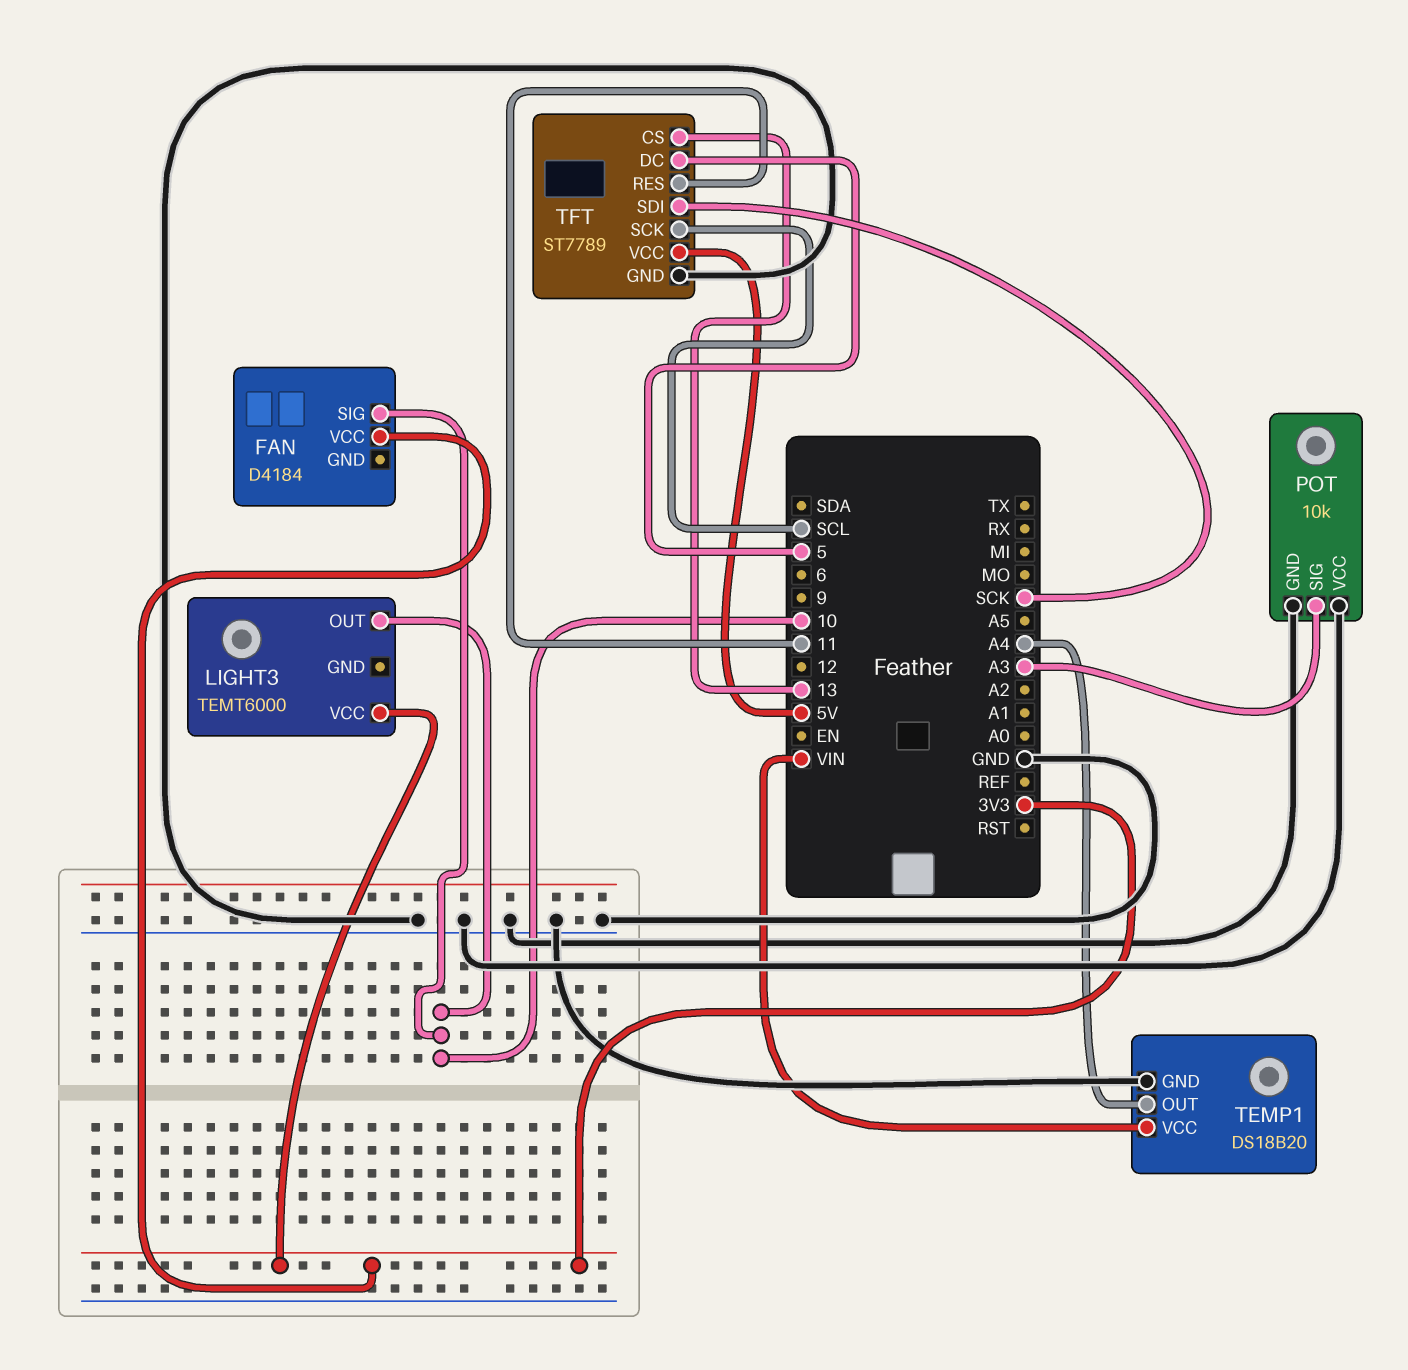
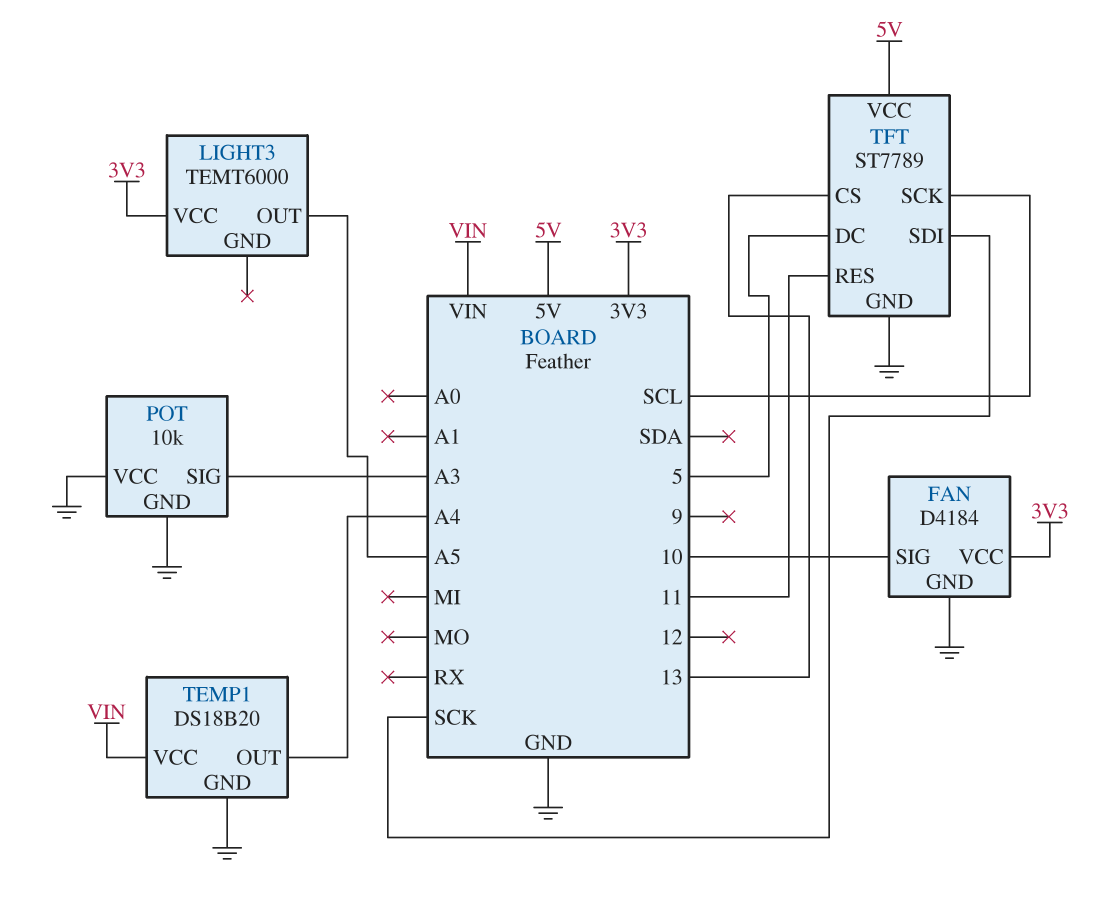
FAN pin GND: none -> GND
LIGHT3 pin OUT: 10 -> A5

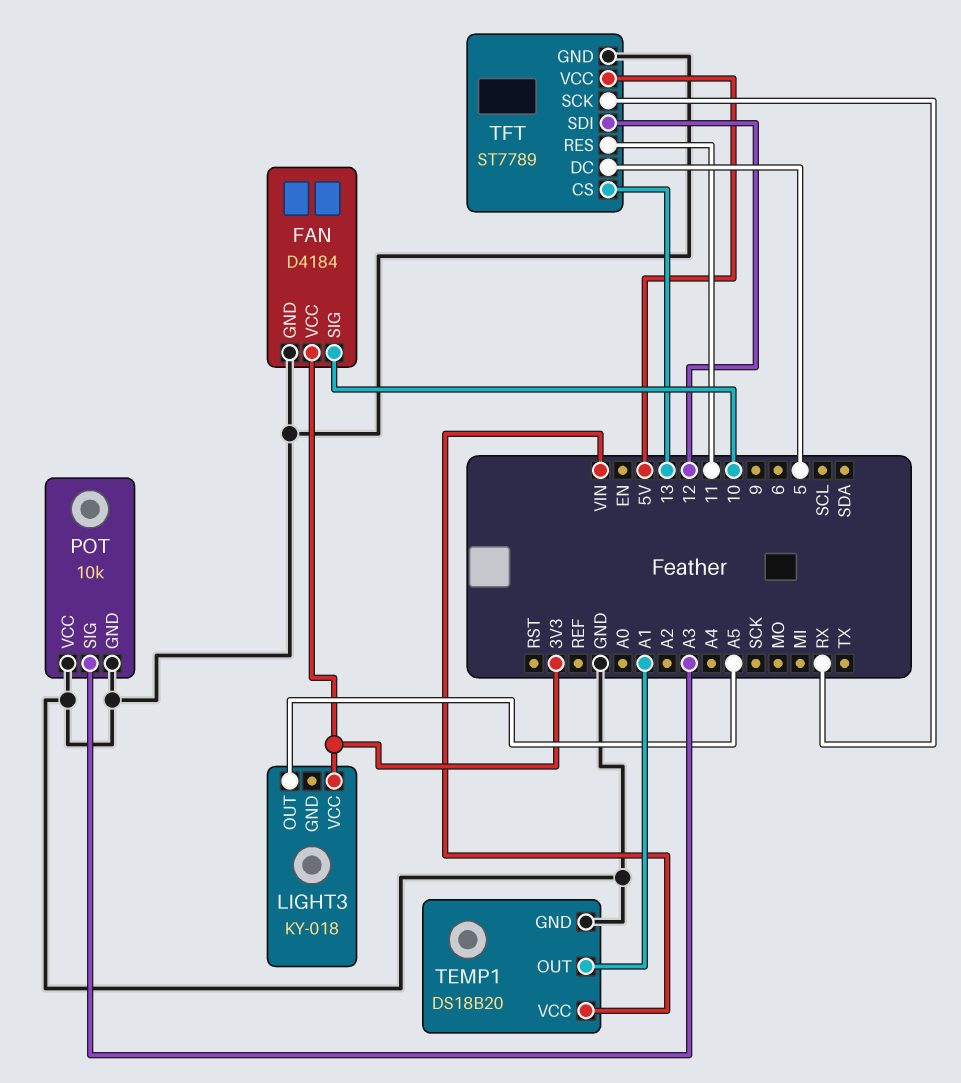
LIGHT3: TEMT6000 -> KY-018
TEMP1 pin OUT: A4 -> A1
TFT pin SCK: SCL -> RX
TFT pin SDI: SCK -> 12

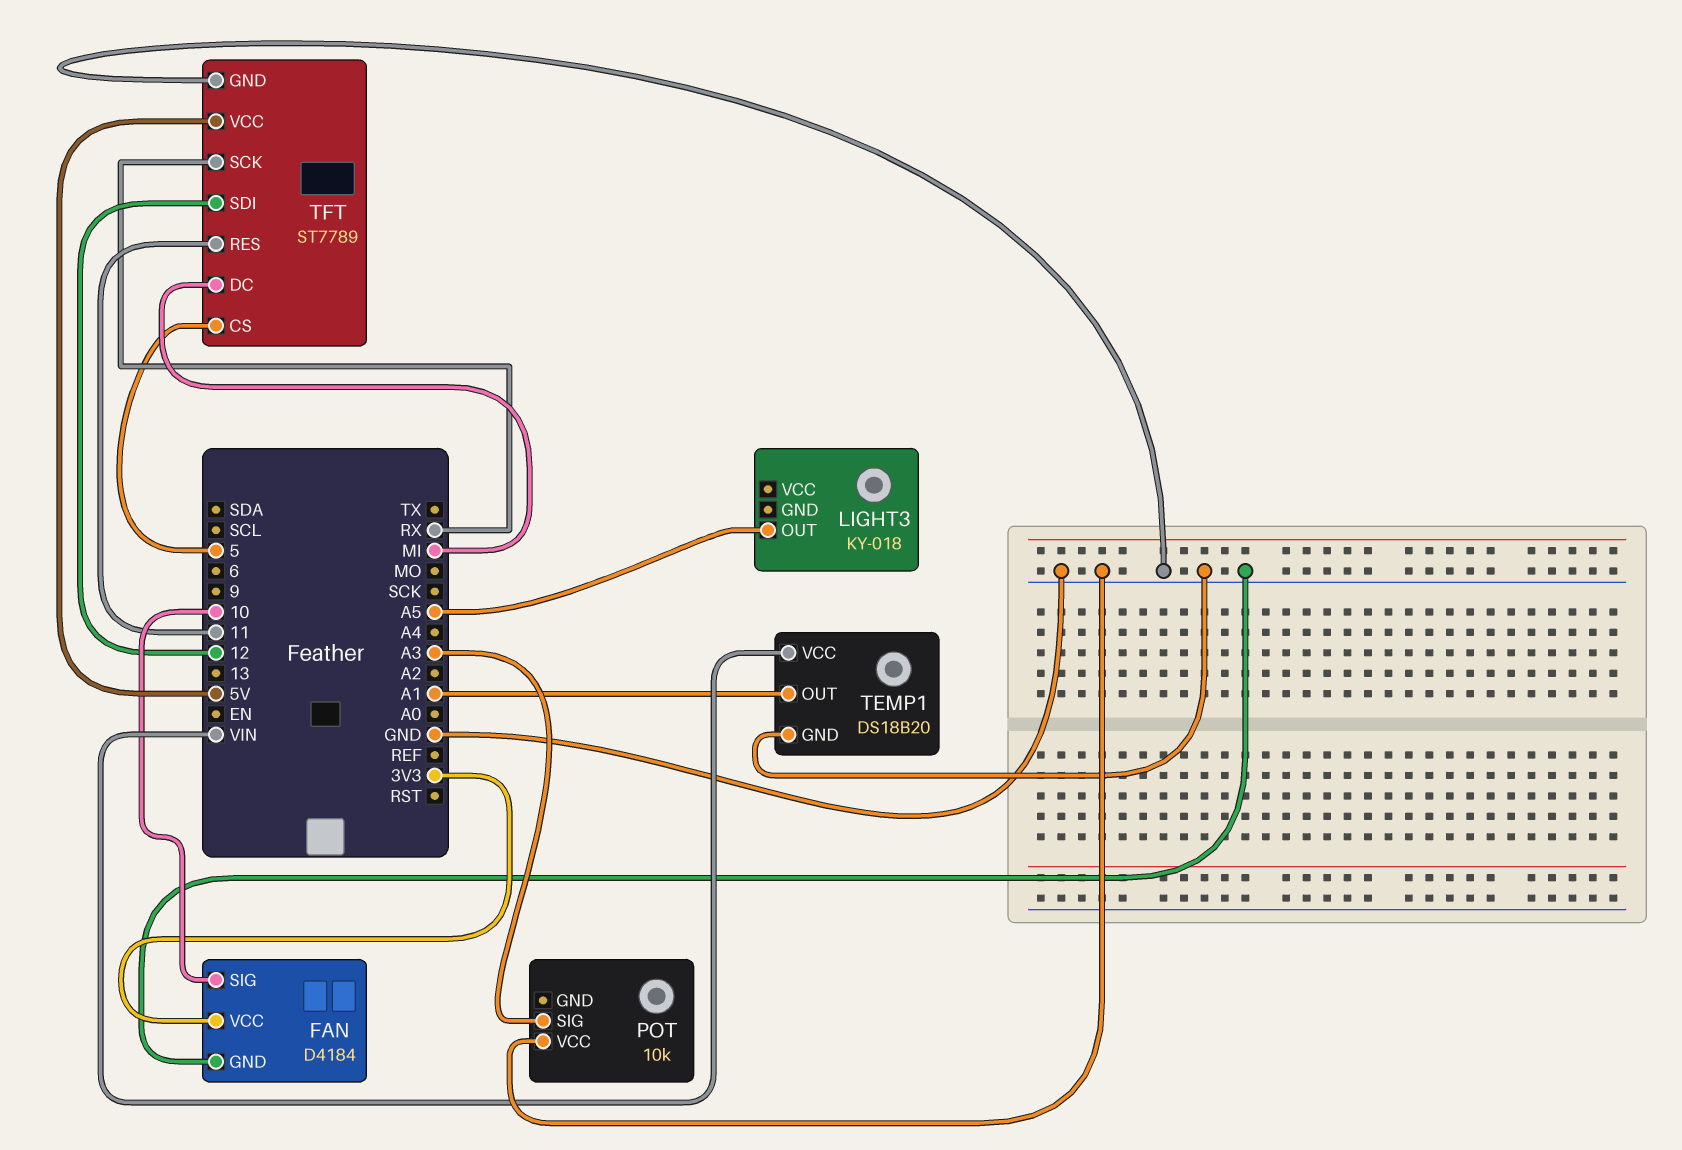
LIGHT3 pin VCC: 3V3 -> none
POT pin GND: GND -> none
TFT pin CS: 13 -> 5
TFT pin DC: 5 -> MI

